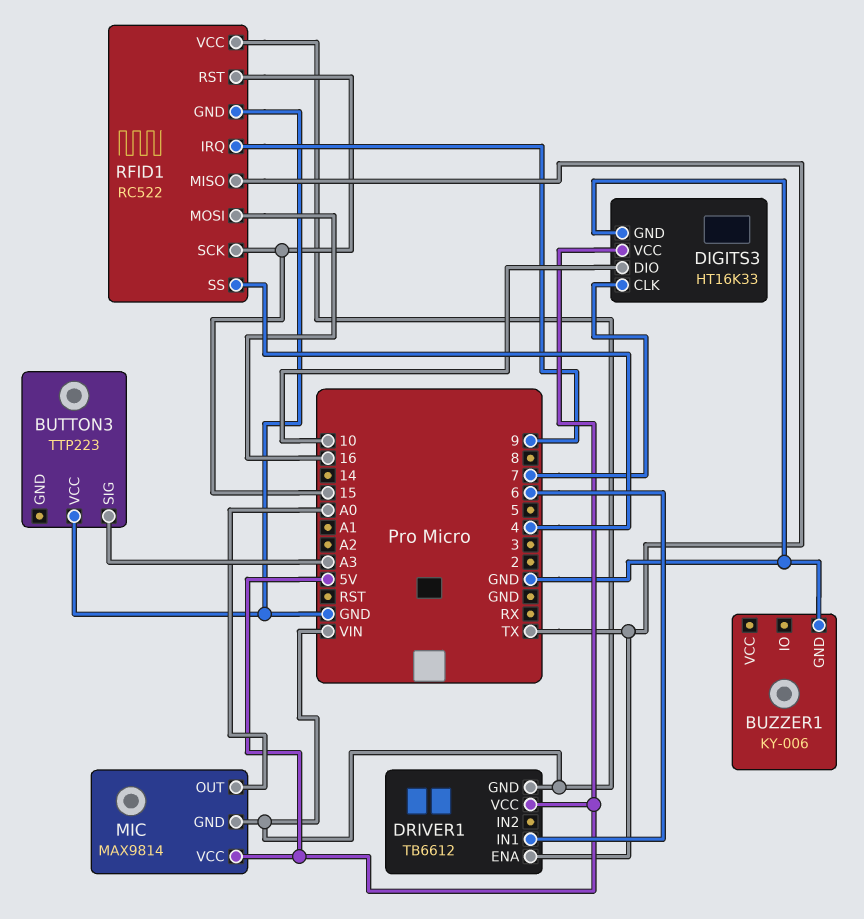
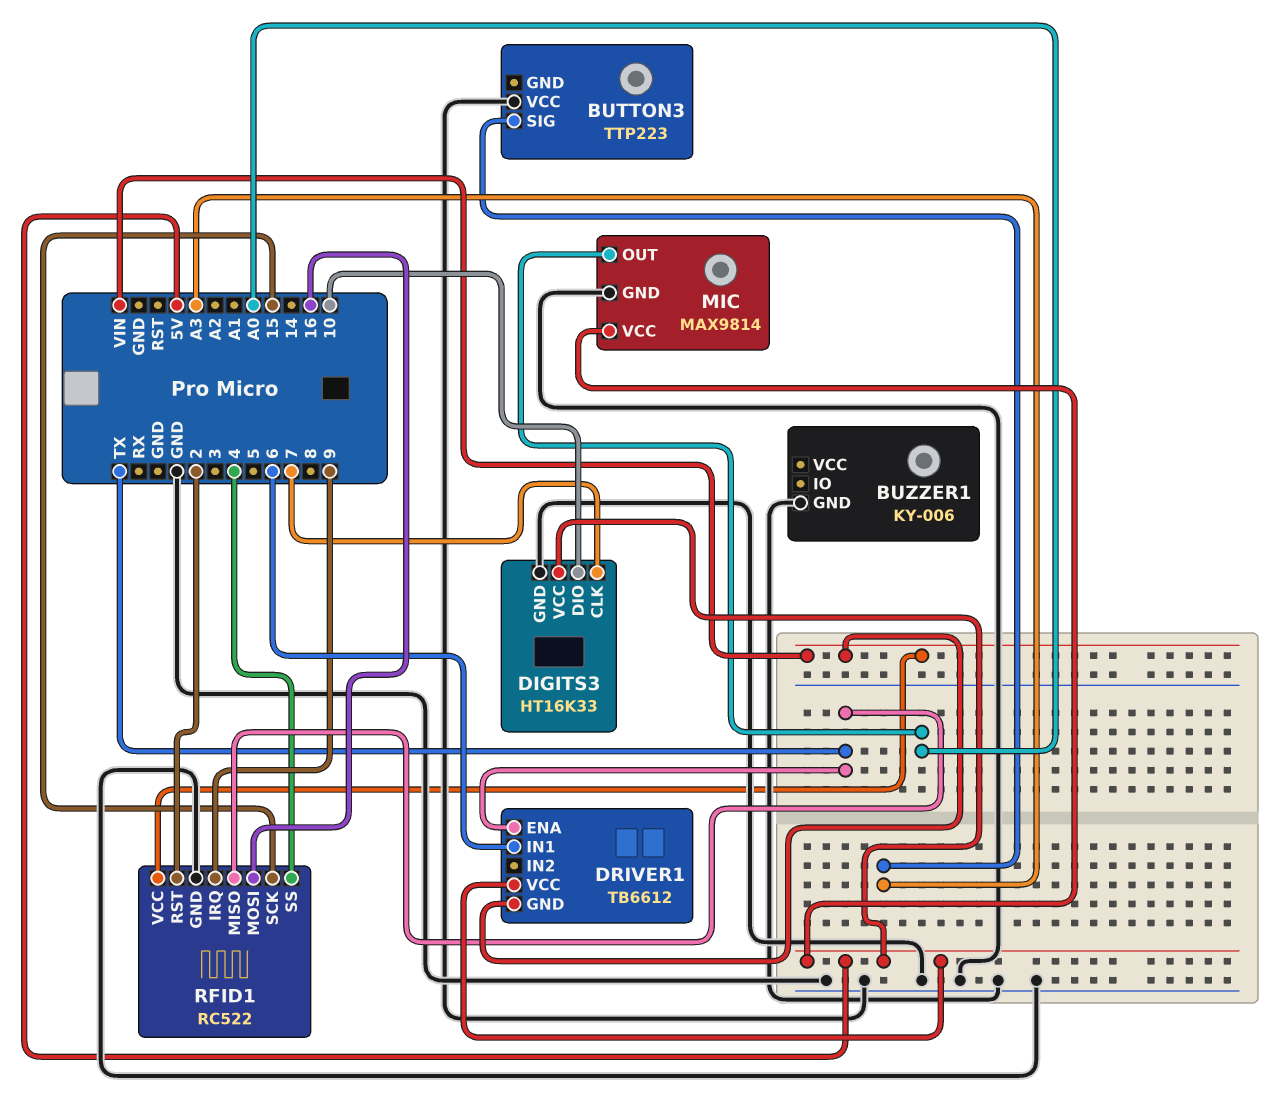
MIC pin GND: VIN -> GND
RFID1 pin RST: 15 -> 2

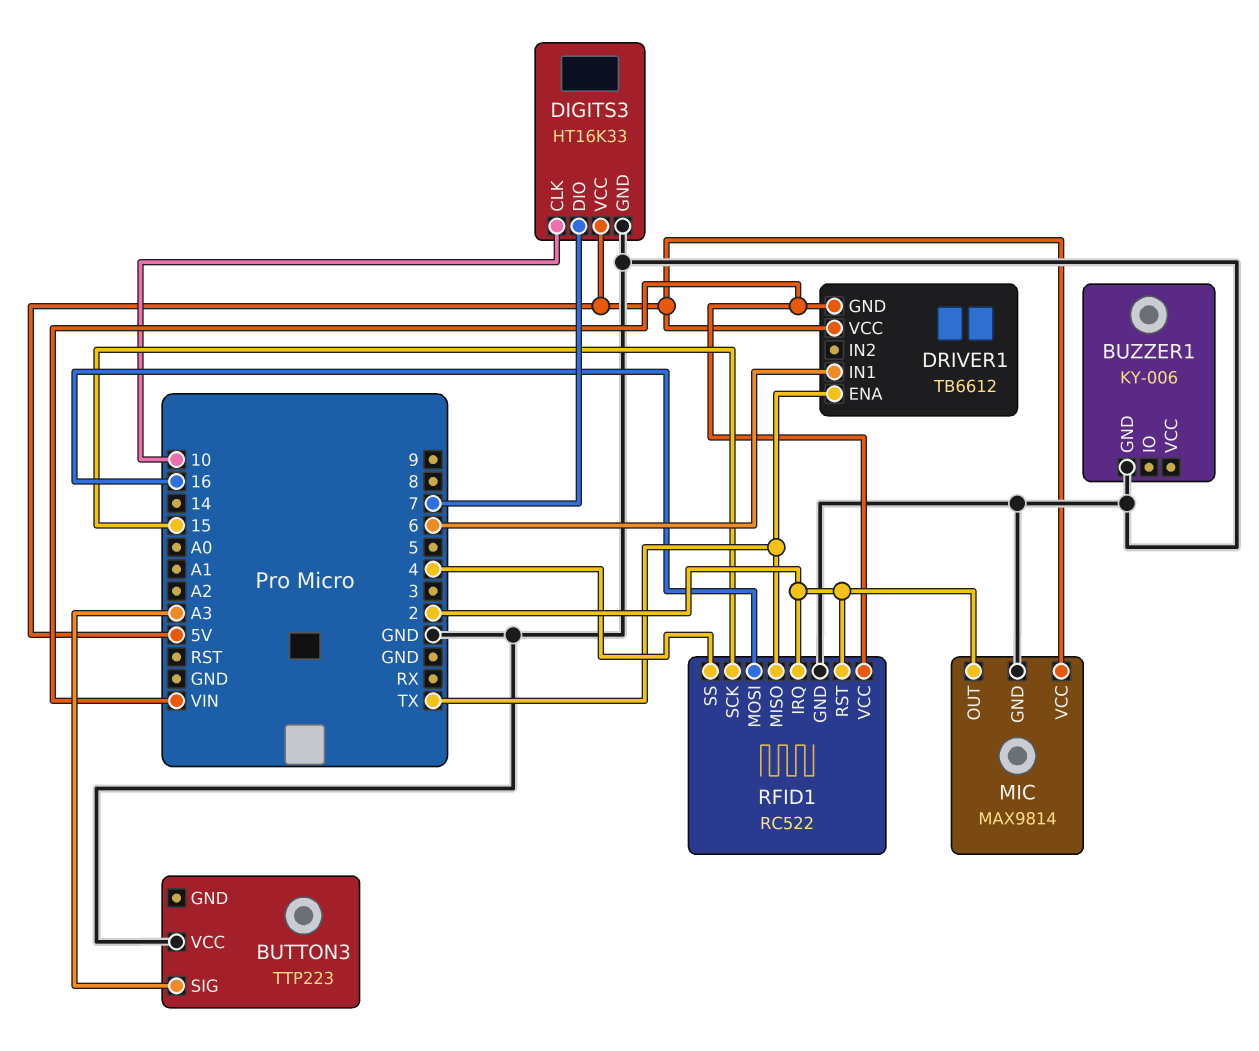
DIGITS3 pin CLK: 7 -> 10
DIGITS3 pin DIO: 10 -> 7
MIC pin OUT: A0 -> 2
RFID1 pin IRQ: 9 -> 2

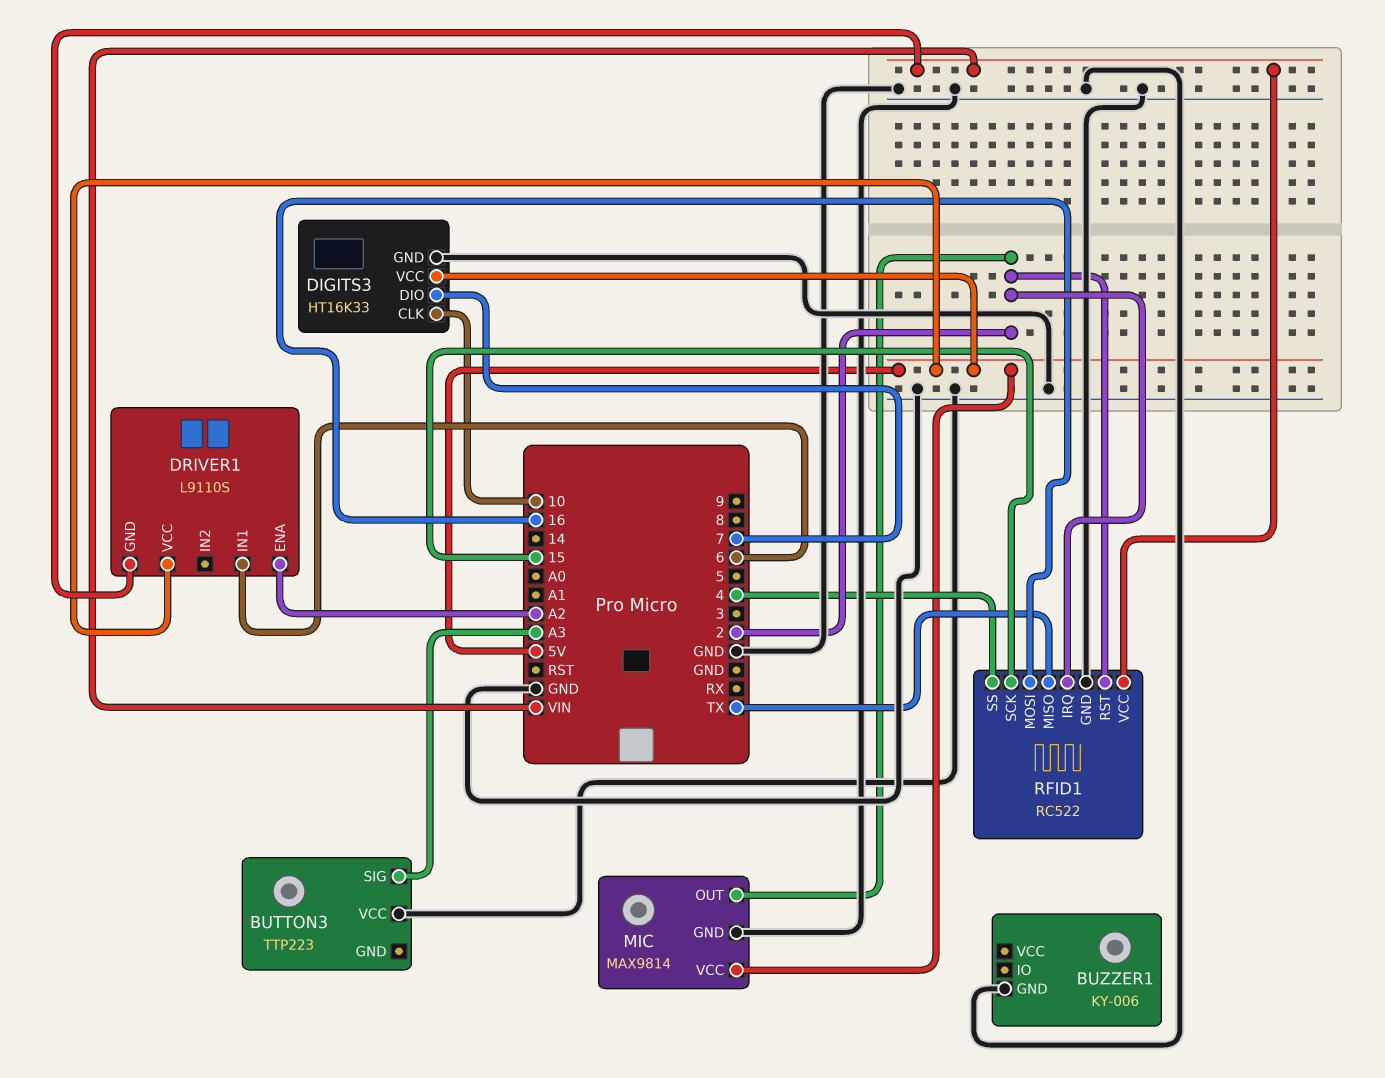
DRIVER1: TB6612 -> L9110S
DRIVER1 pin ENA: TX -> A2

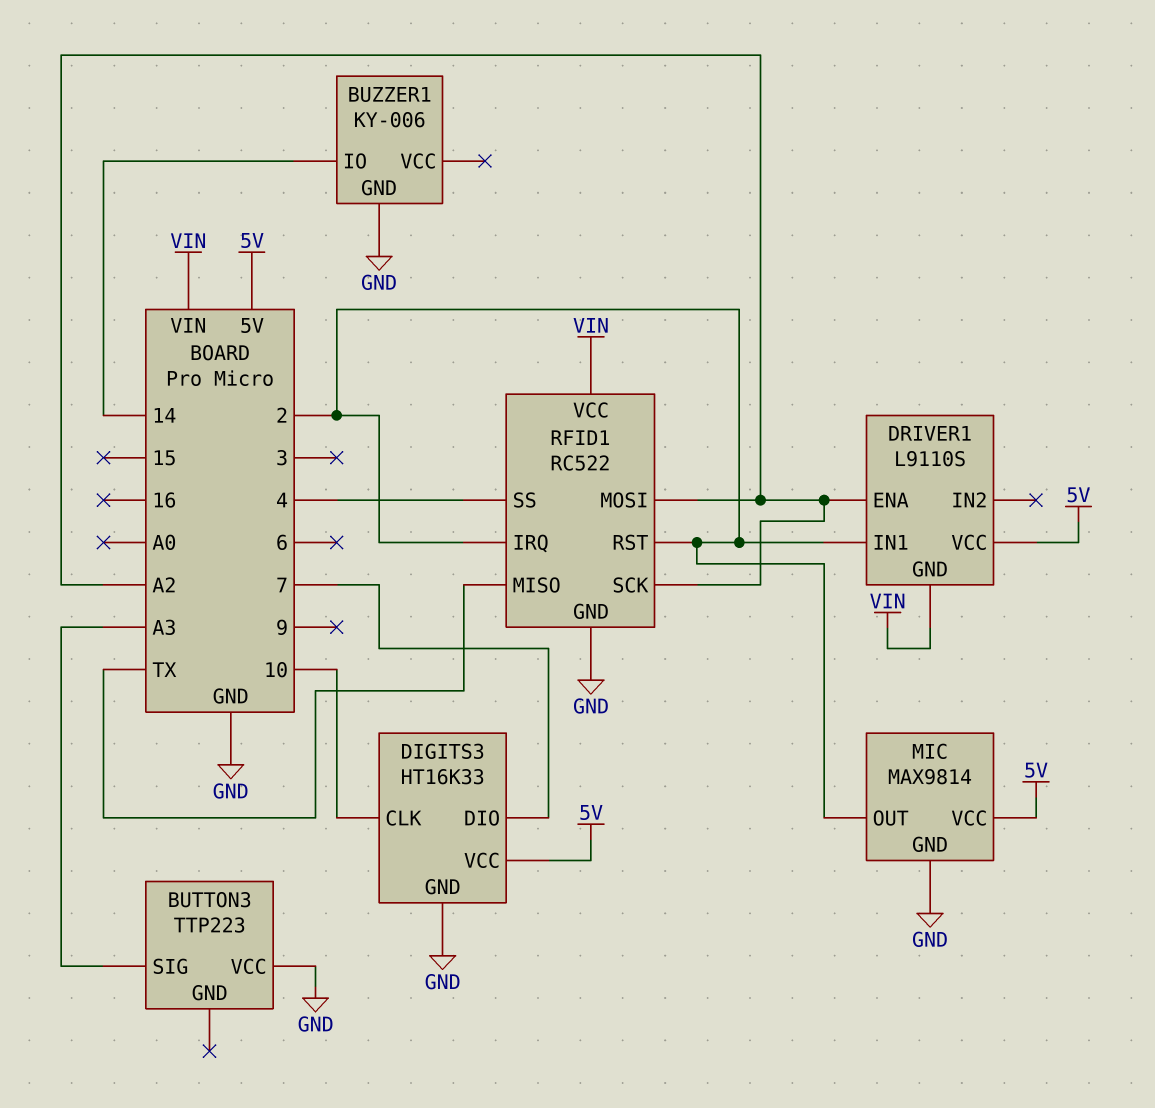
BUZZER1 pin IO: none -> 14
DRIVER1 pin IN1: 6 -> 2
RFID1 pin MOSI: 16 -> A2
RFID1 pin SCK: 15 -> A2

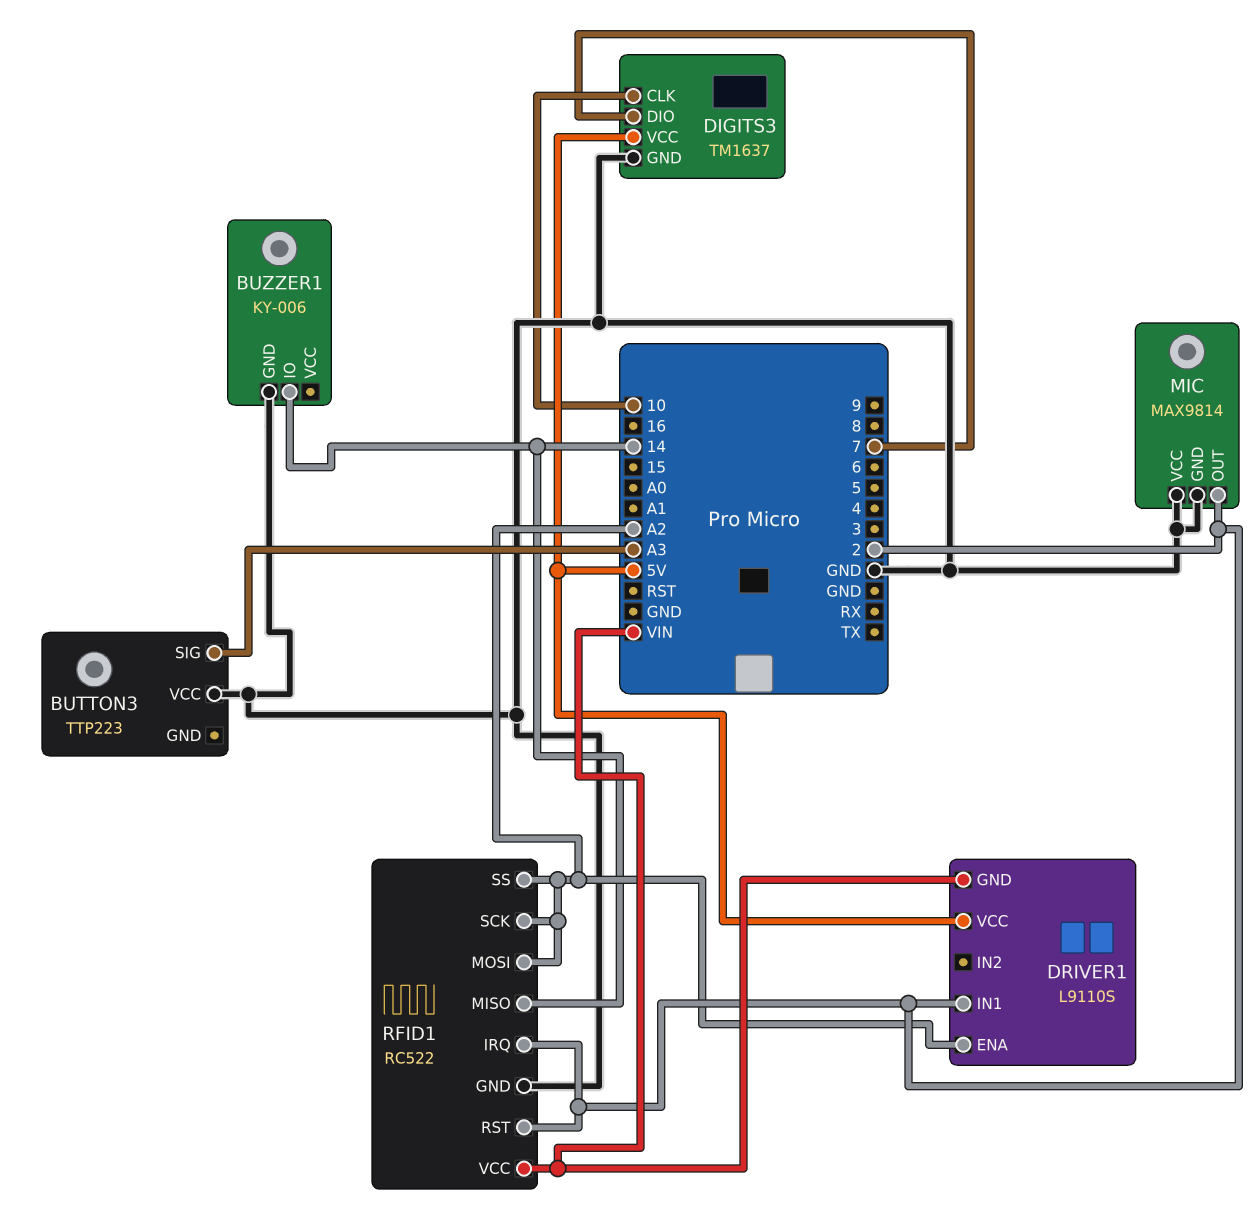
DIGITS3: HT16K33 -> TM1637
MIC pin VCC: 5V -> GND
RFID1 pin MISO: TX -> 14
RFID1 pin SS: 4 -> A2

